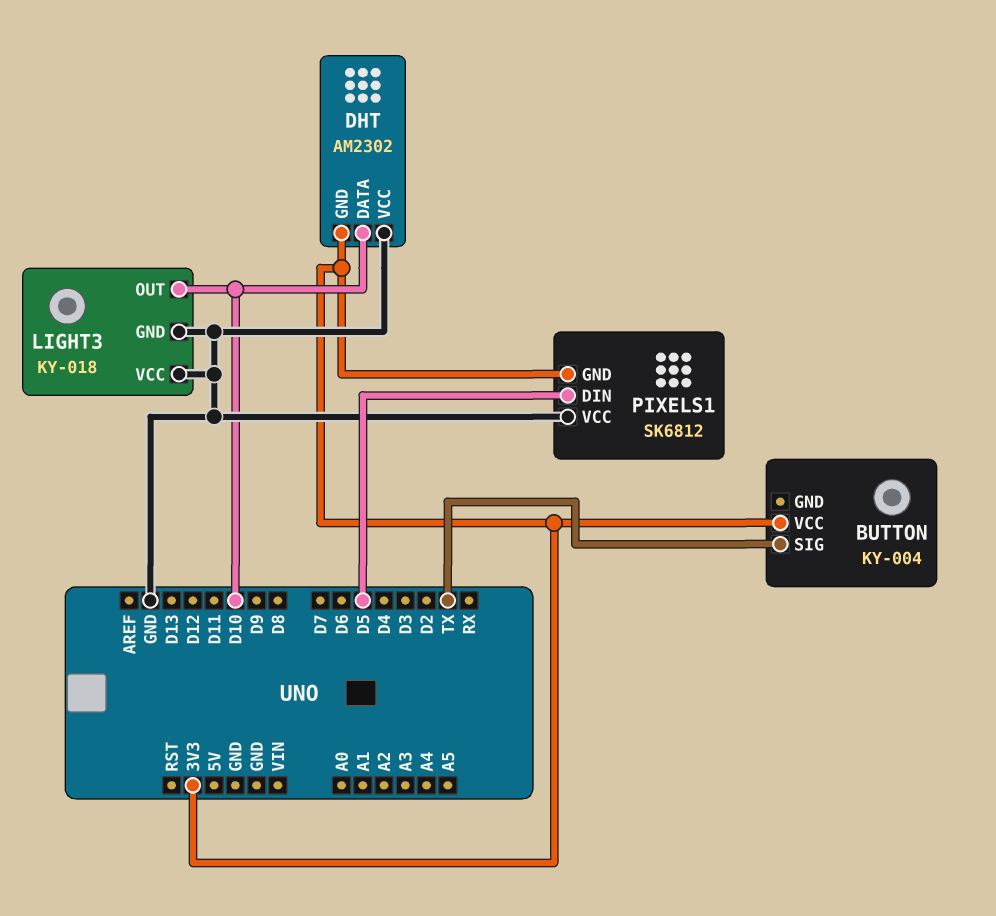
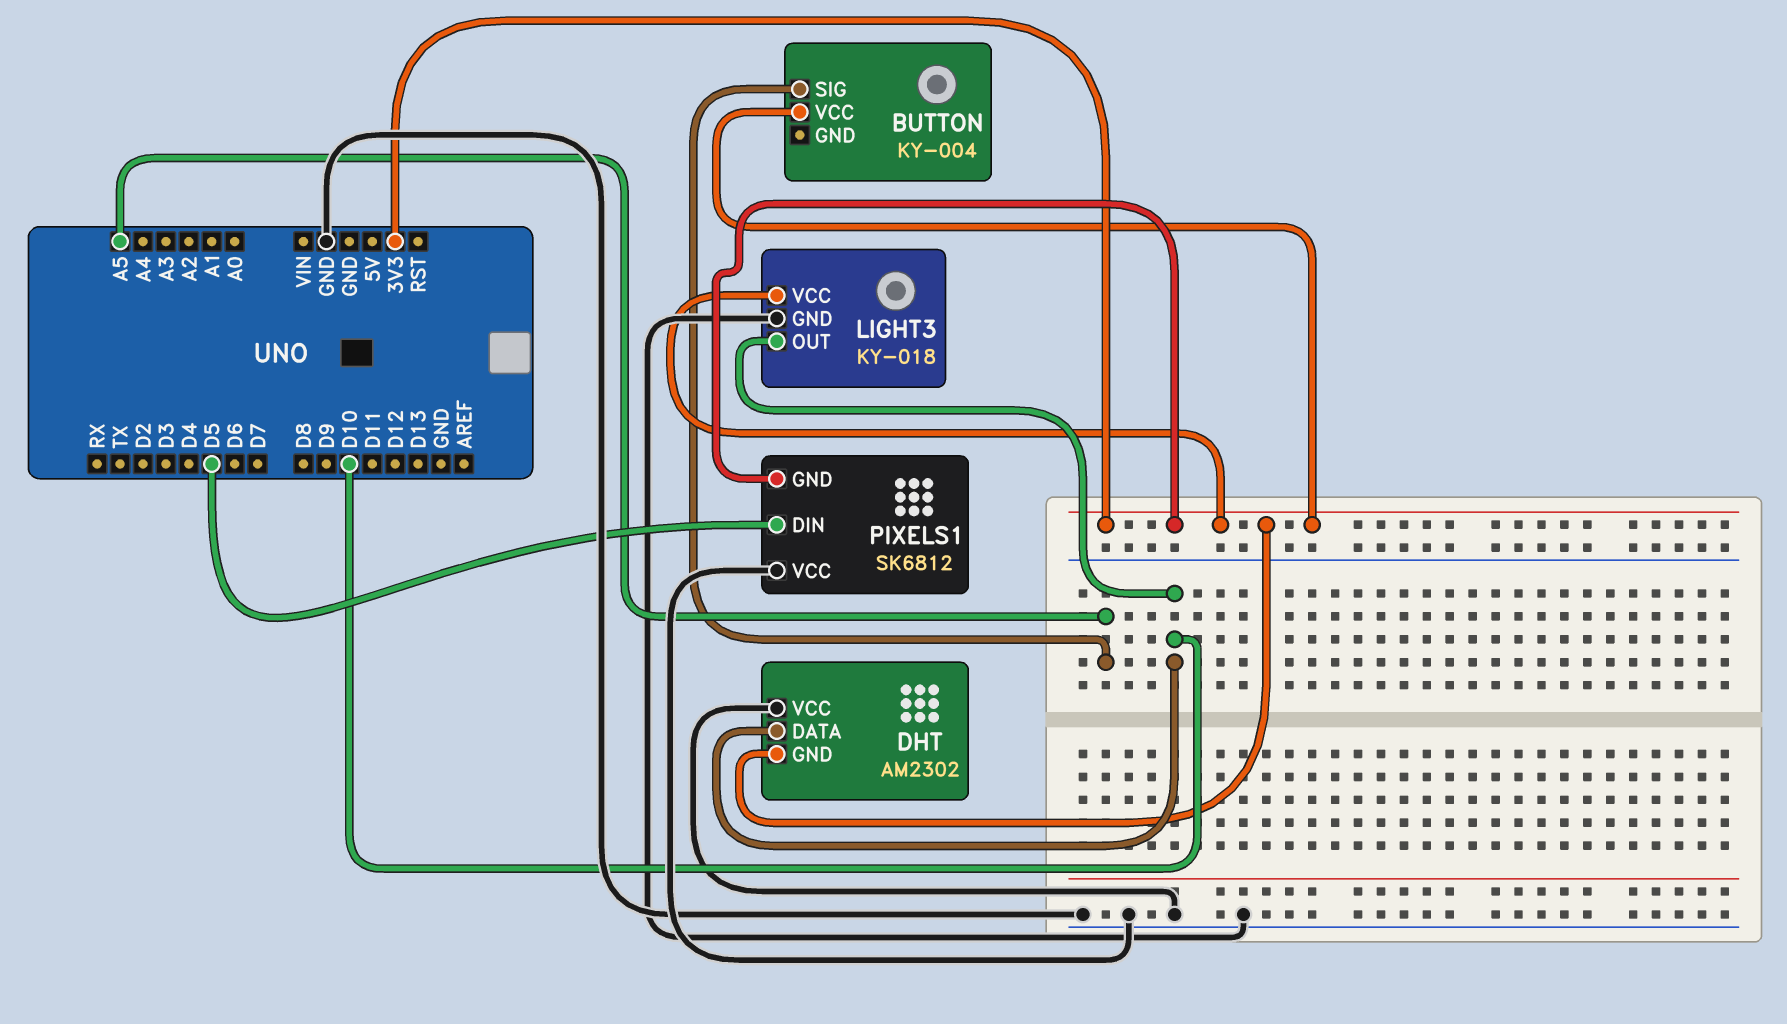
BUTTON pin SIG: TX -> A5
LIGHT3 pin VCC: GND -> 3V3

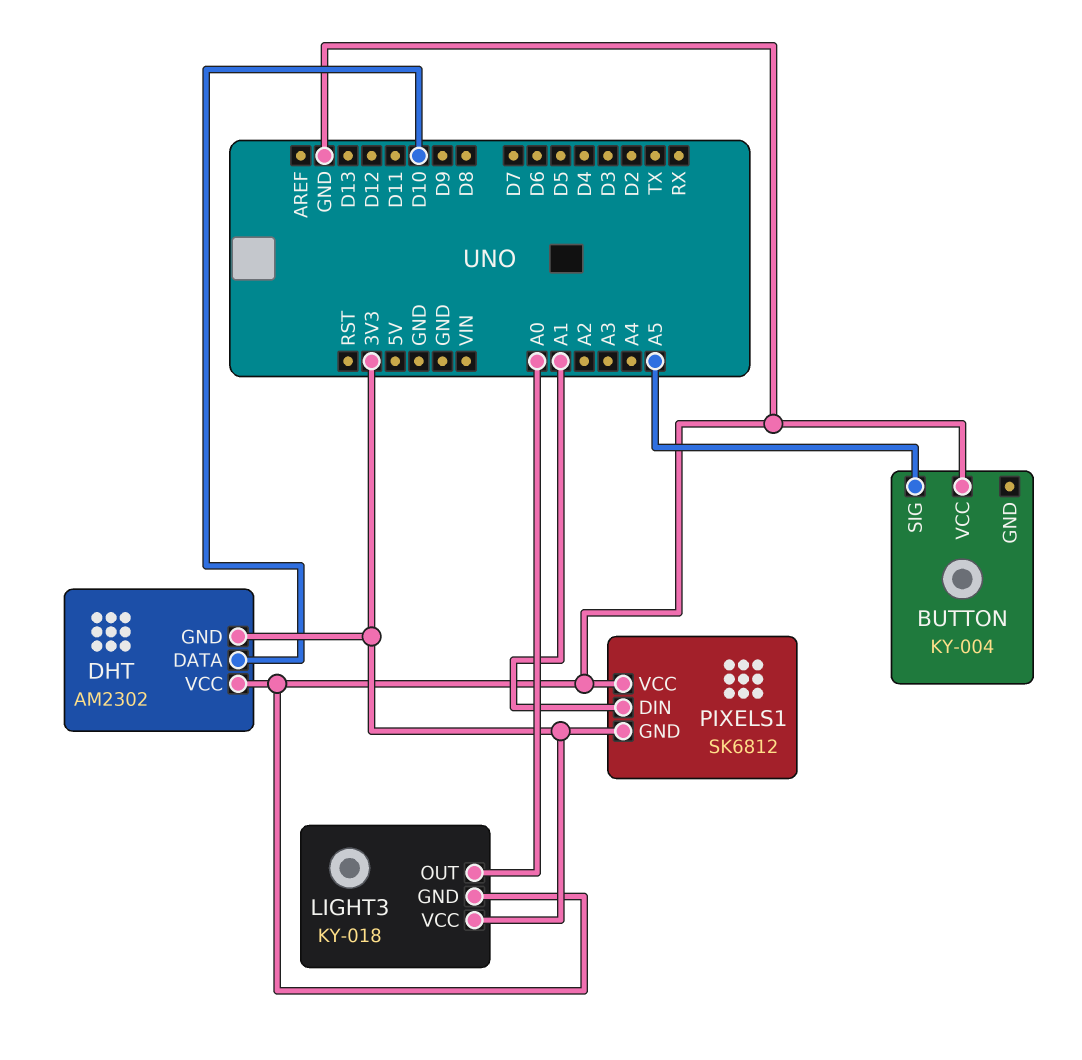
BUTTON pin VCC: 3V3 -> GND
LIGHT3 pin OUT: D10 -> A0
PIXELS1 pin DIN: D5 -> A1

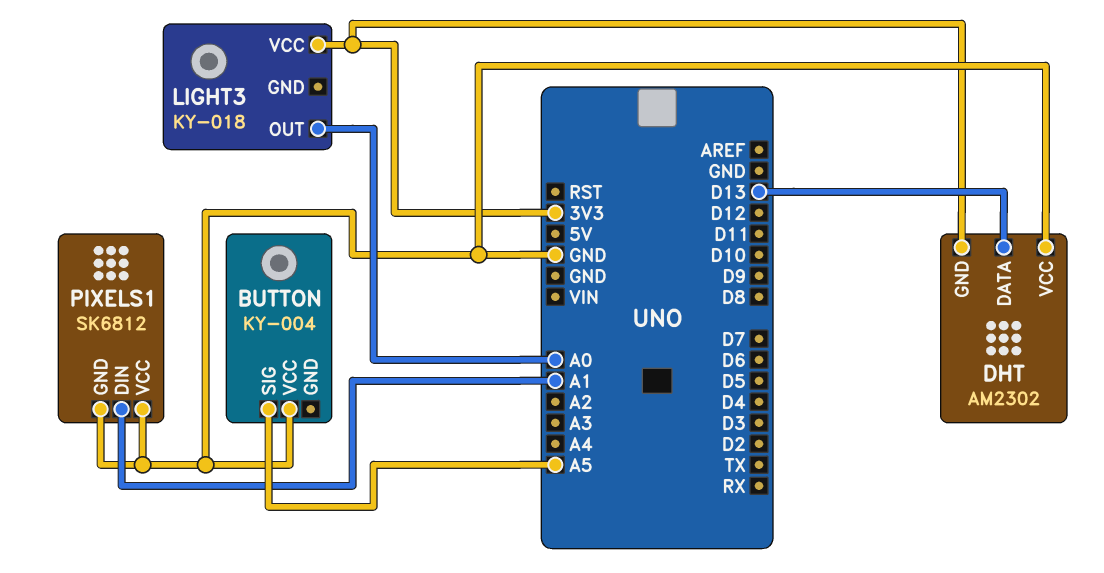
DHT pin DATA: D10 -> D13
LIGHT3 pin GND: GND -> none
PIXELS1 pin GND: 3V3 -> GND

